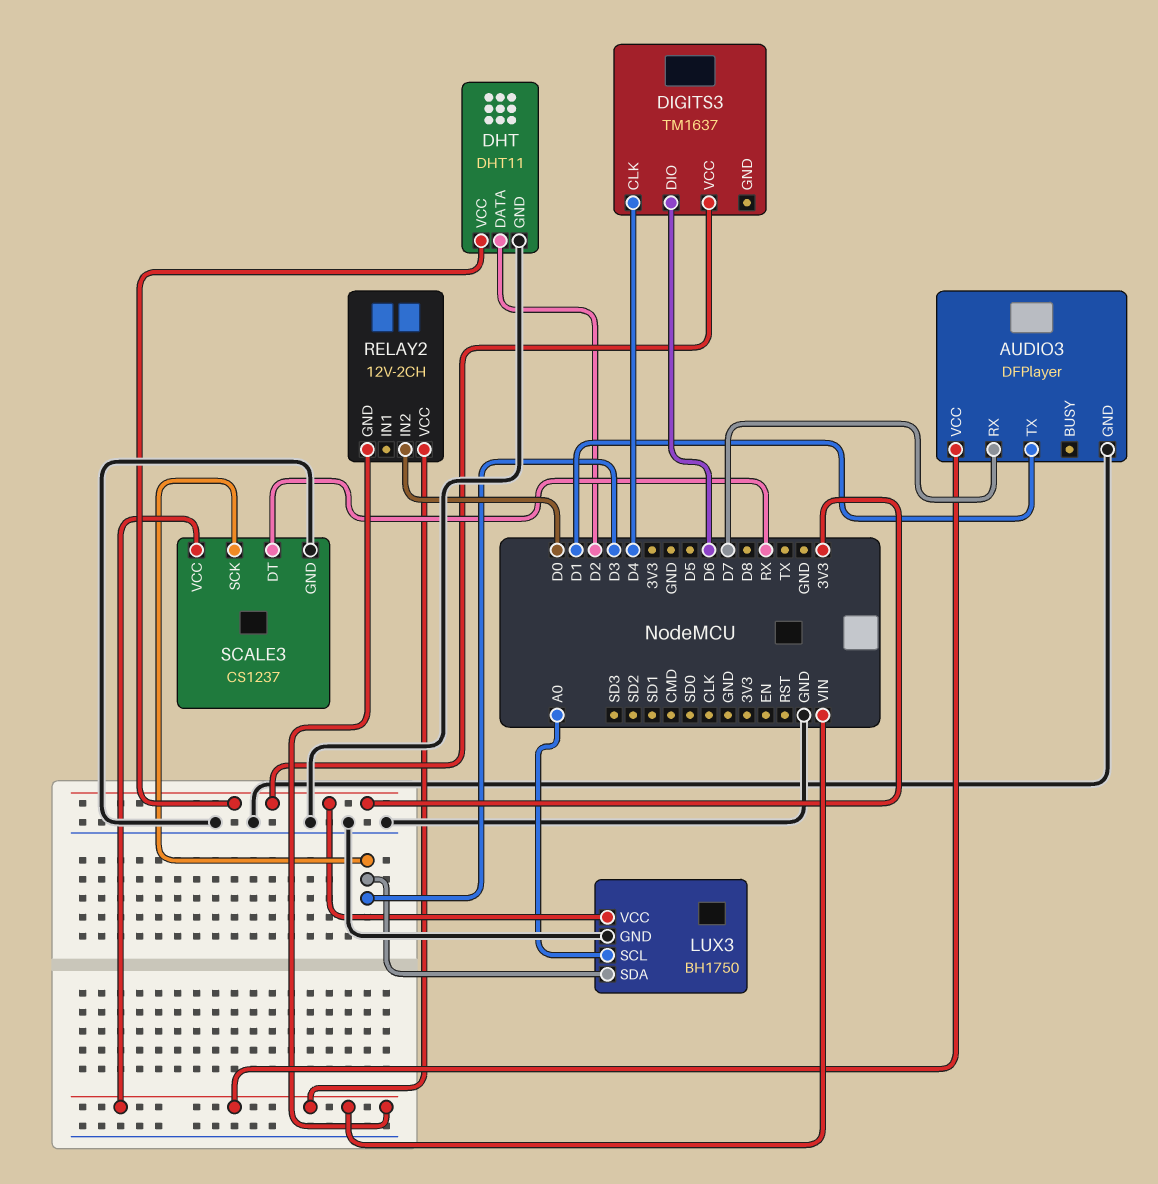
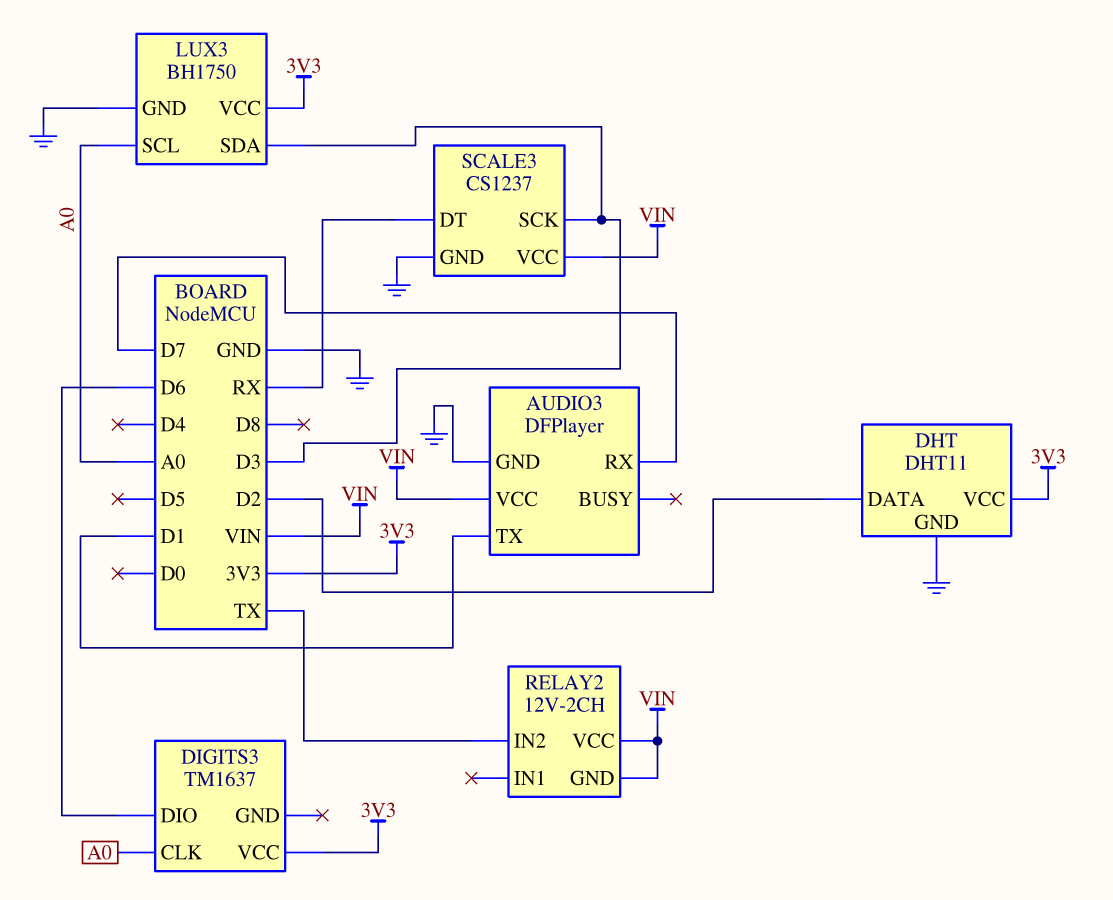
DIGITS3 pin CLK: D4 -> A0
RELAY2 pin IN2: D0 -> TX

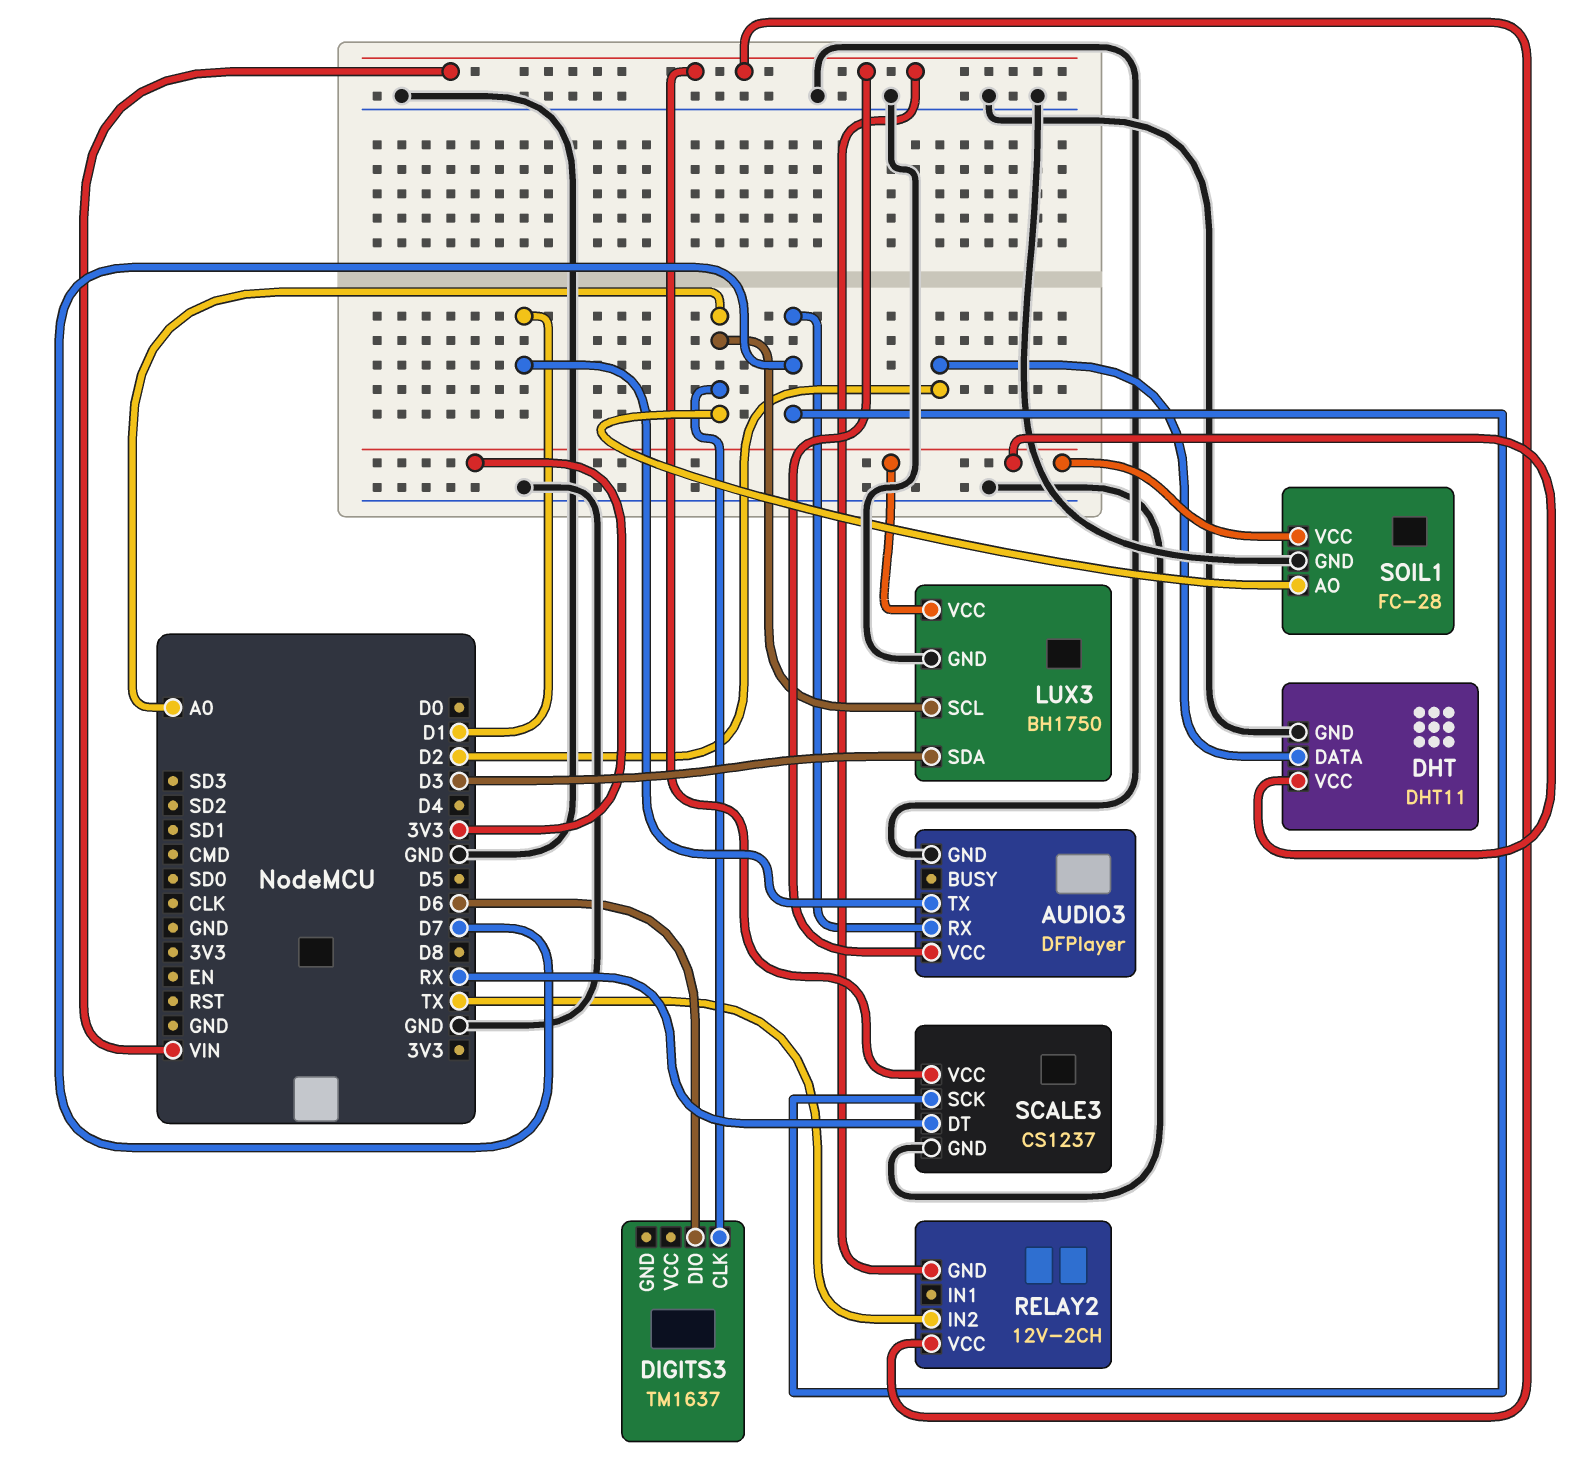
DIGITS3 pin VCC: 3V3 -> none
SCALE3 pin SCK: D3 -> D7
SOIL1: none -> FC-28
SOIL1 pin AO: none -> A0
SOIL1 pin GND: none -> GND
SOIL1 pin VCC: none -> 3V3

